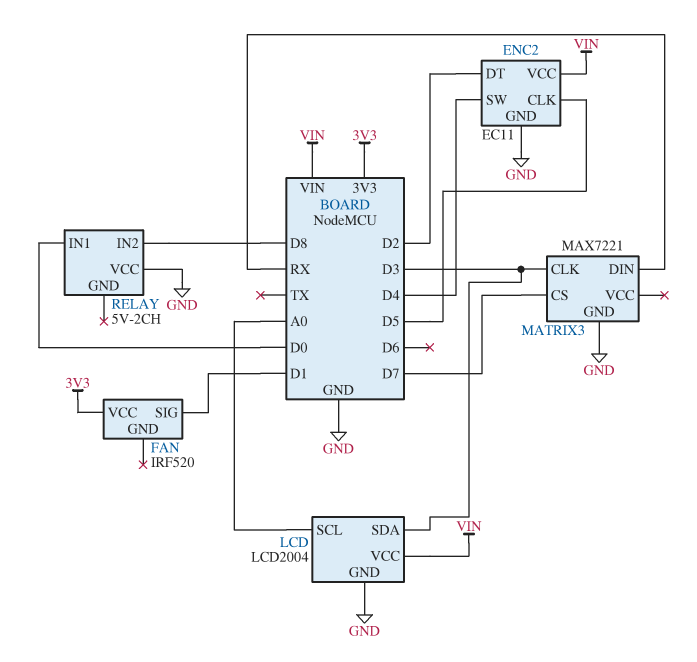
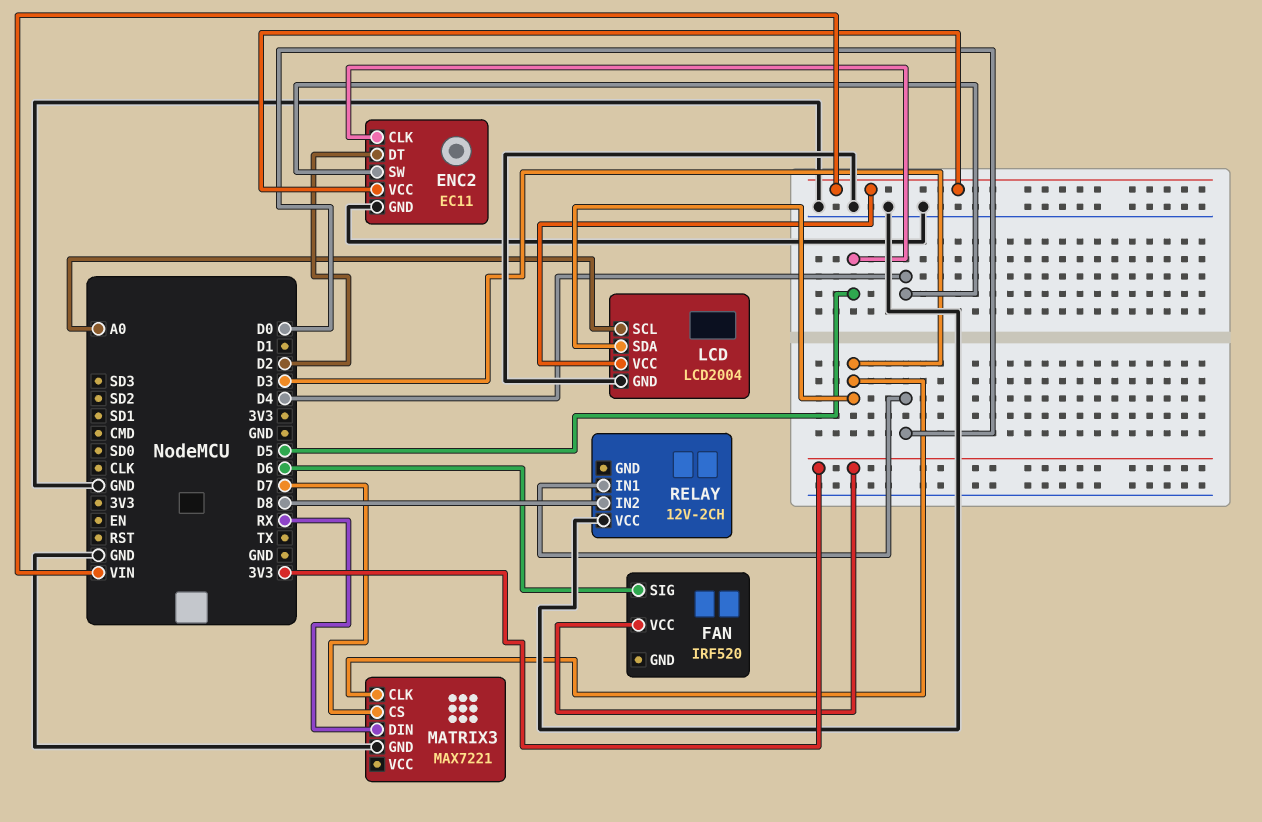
FAN pin SIG: D1 -> D6
RELAY: 5V-2CH -> 12V-2CH

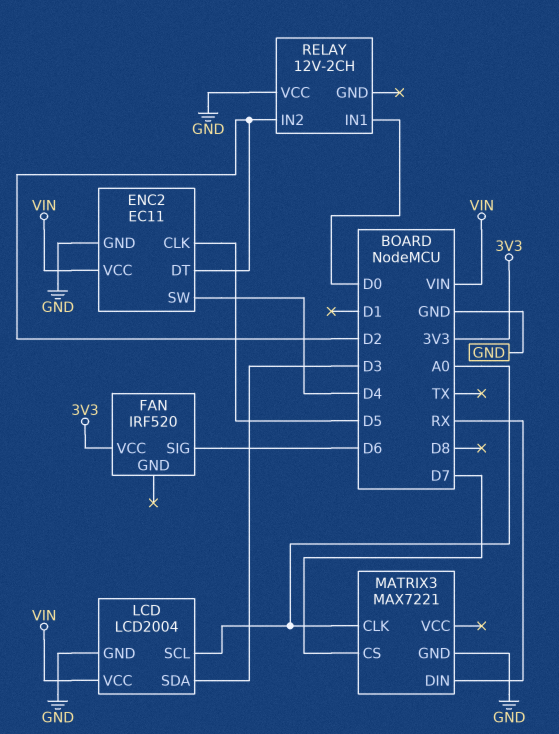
MATRIX3 pin CLK: D3 -> A0
RELAY pin IN2: D8 -> D2

